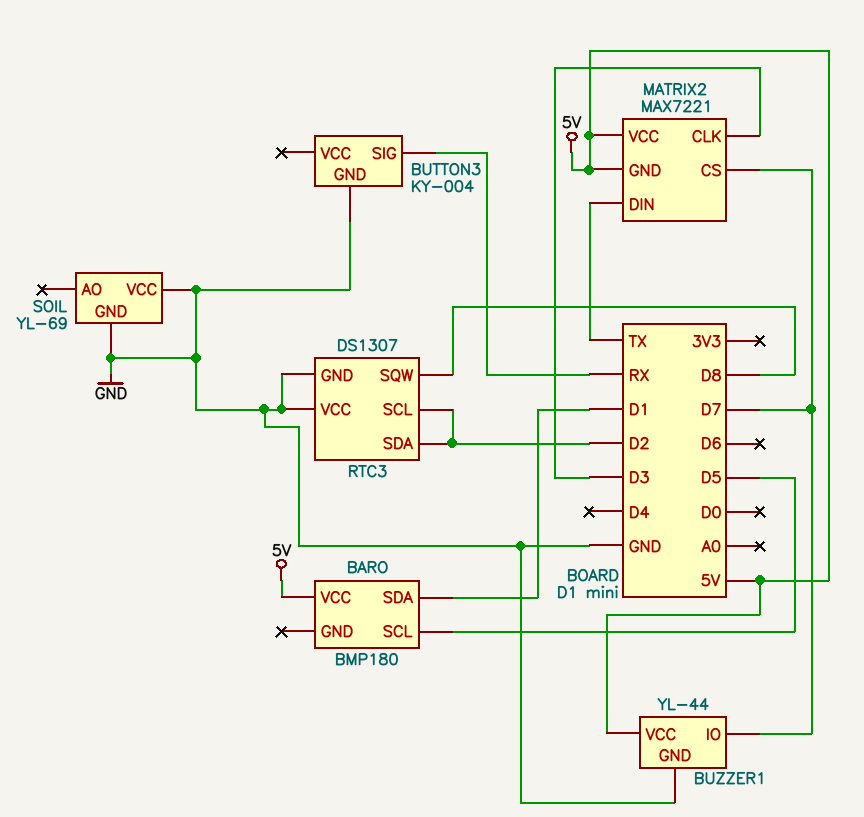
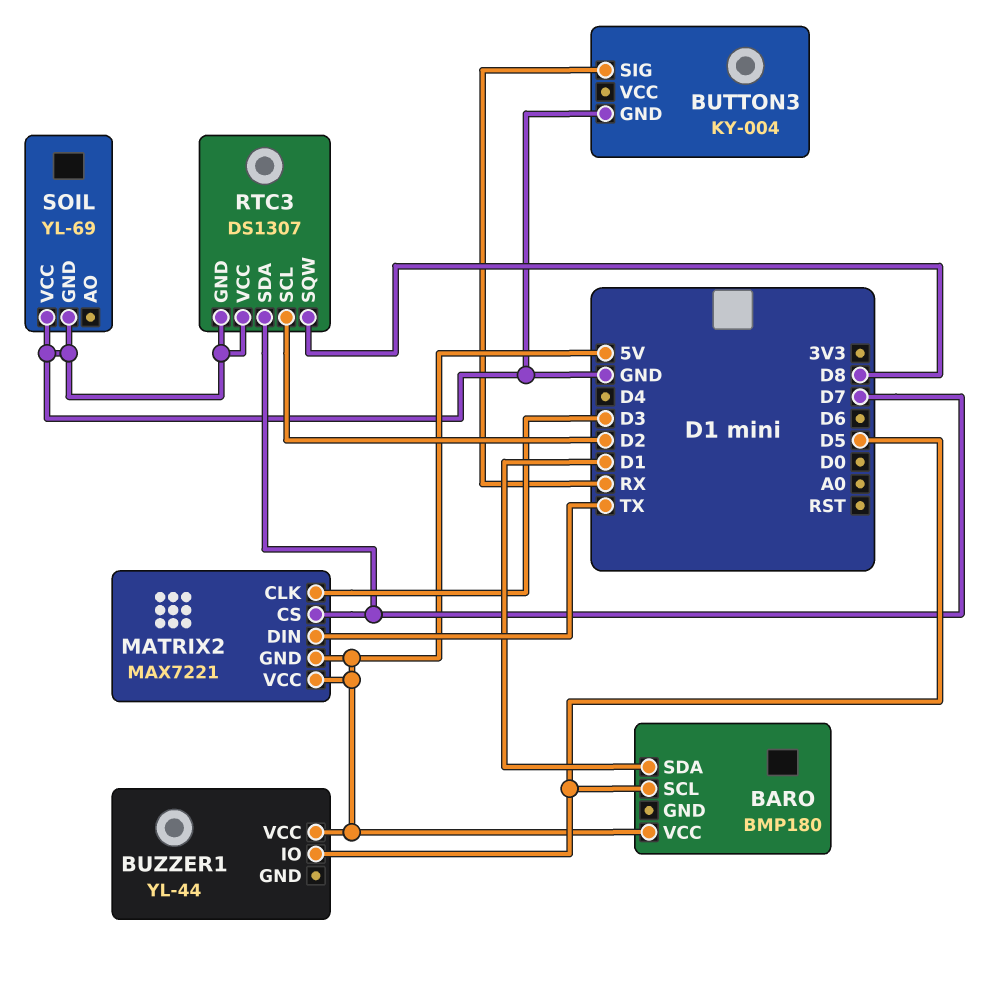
BUZZER1 pin GND: GND -> none
BUZZER1 pin IO: D7 -> D5
RTC3 pin SDA: D2 -> D7

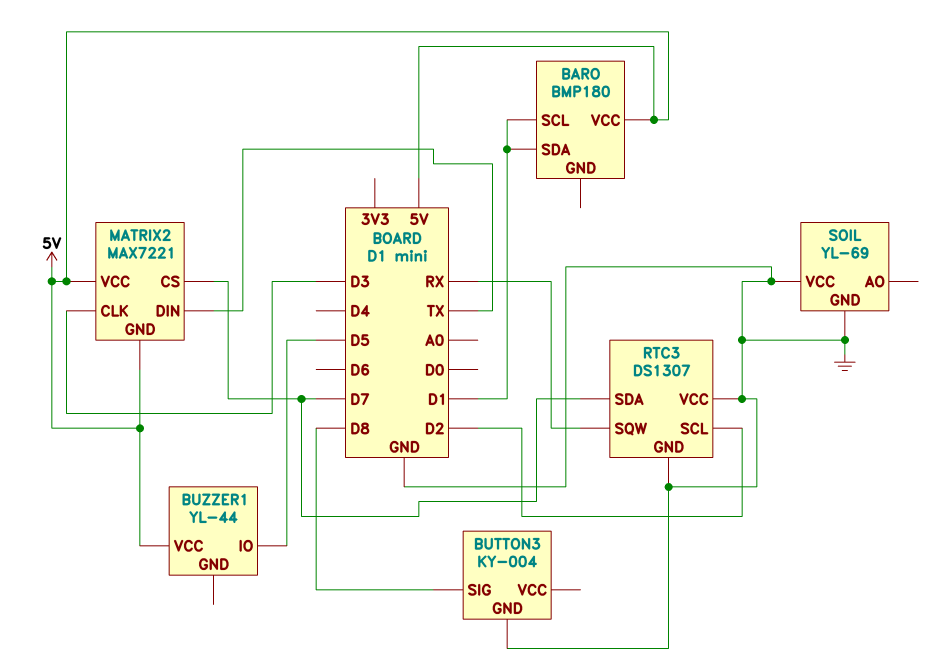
BARO pin SCL: D5 -> D1
BUTTON3 pin SIG: RX -> D8
RTC3 pin SQW: D8 -> RX

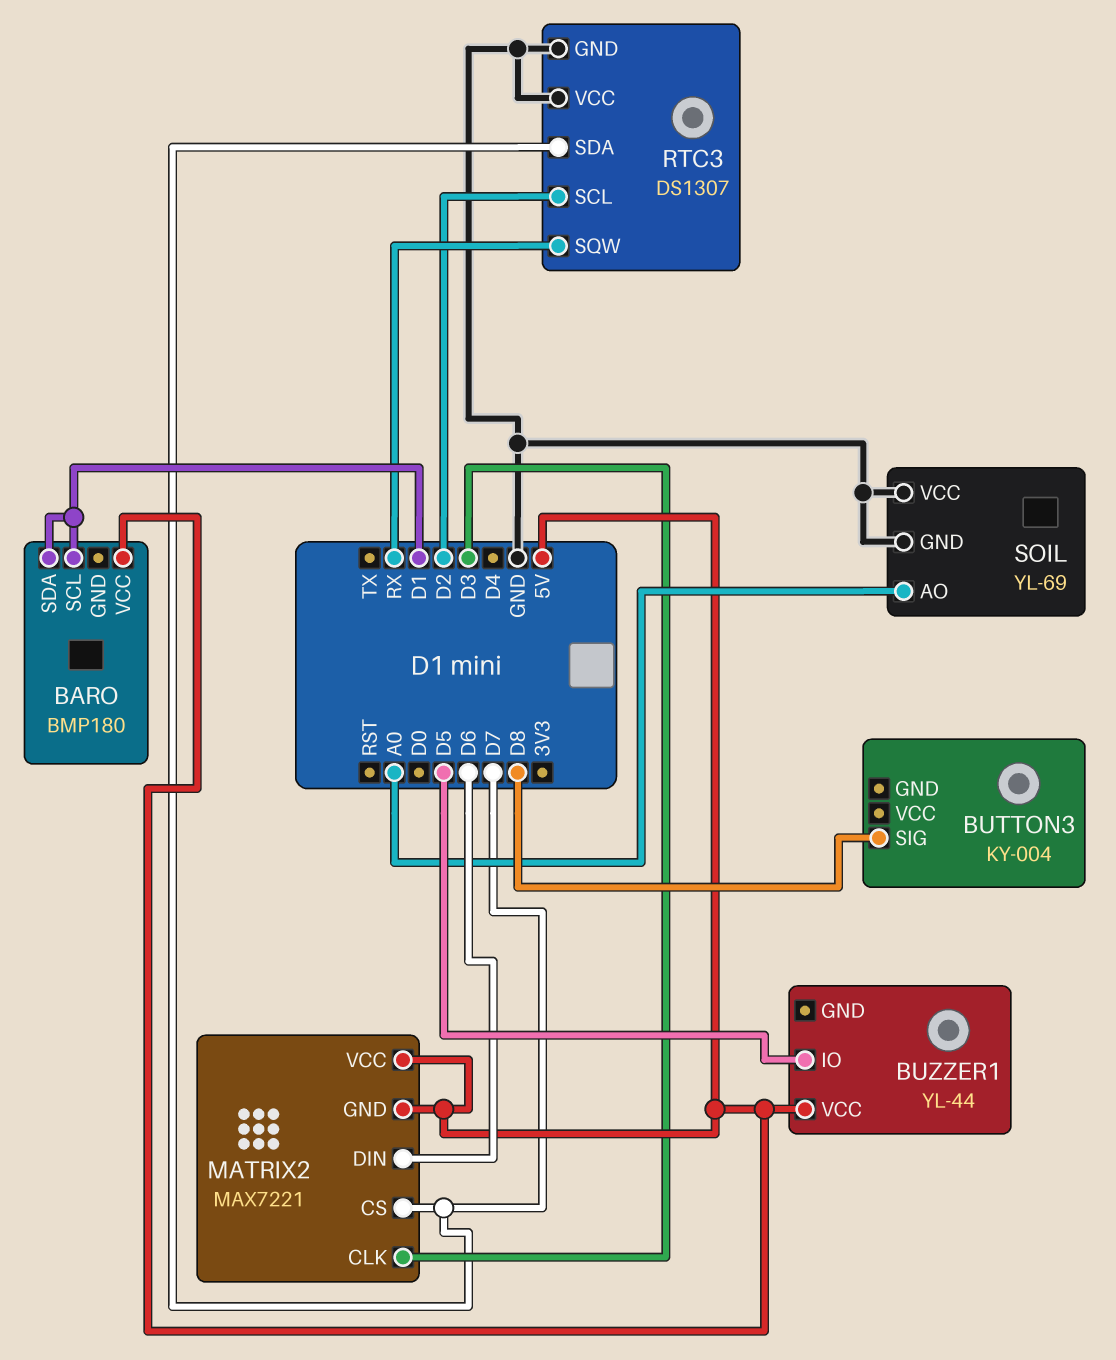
BUTTON3 pin GND: GND -> none
MATRIX2 pin DIN: TX -> D6
SOIL pin AO: none -> A0

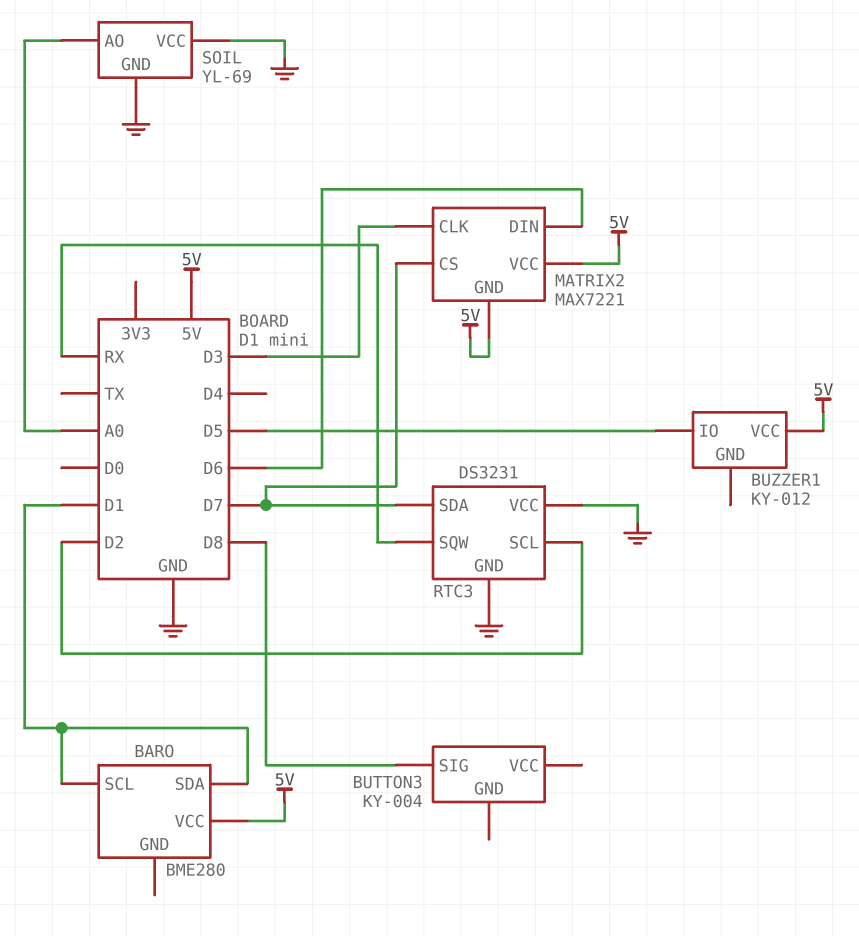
BARO: BMP180 -> BME280
BUZZER1: YL-44 -> KY-012
RTC3: DS1307 -> DS3231

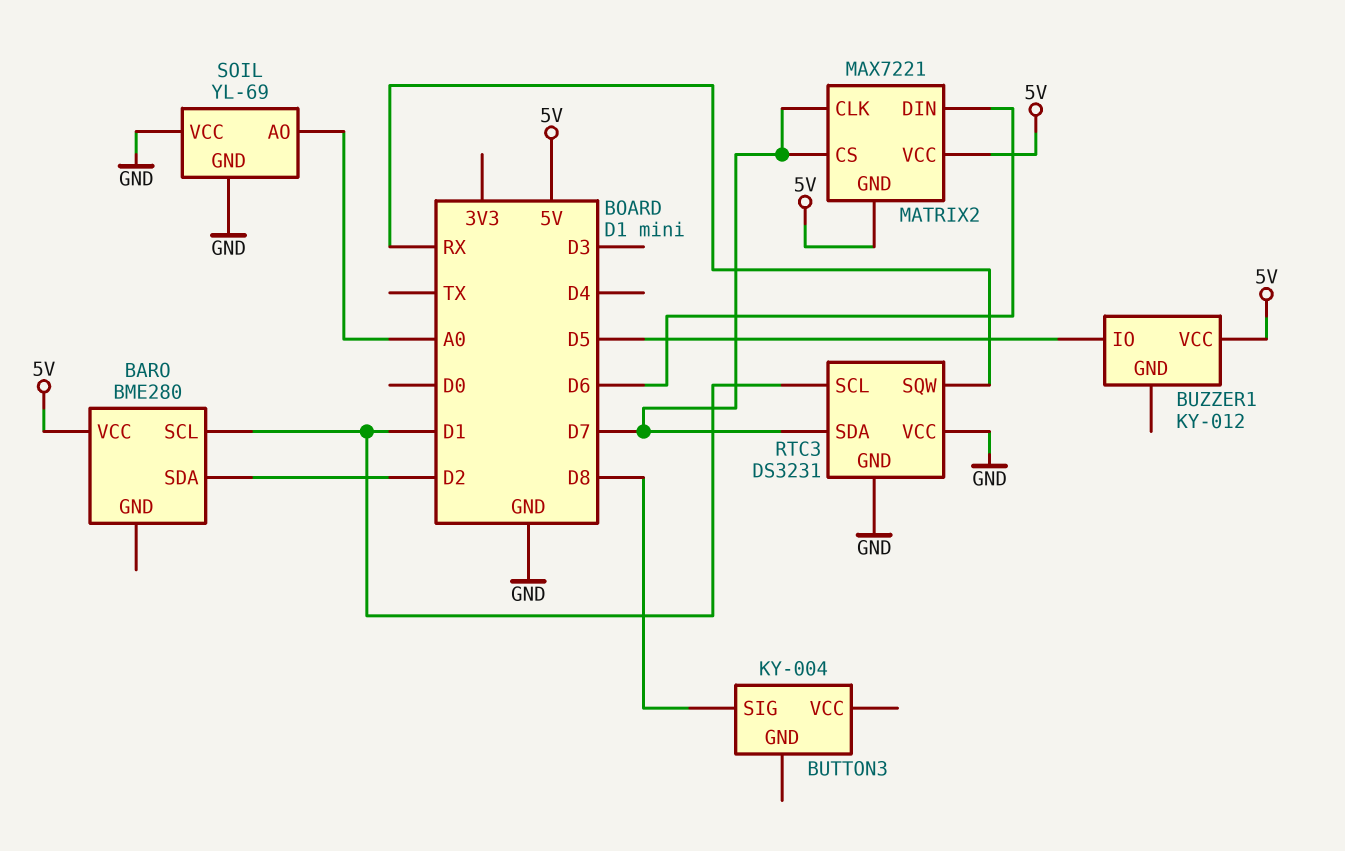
BARO pin SDA: D1 -> D2
MATRIX2 pin CLK: D3 -> D7
RTC3 pin SCL: D2 -> D1

